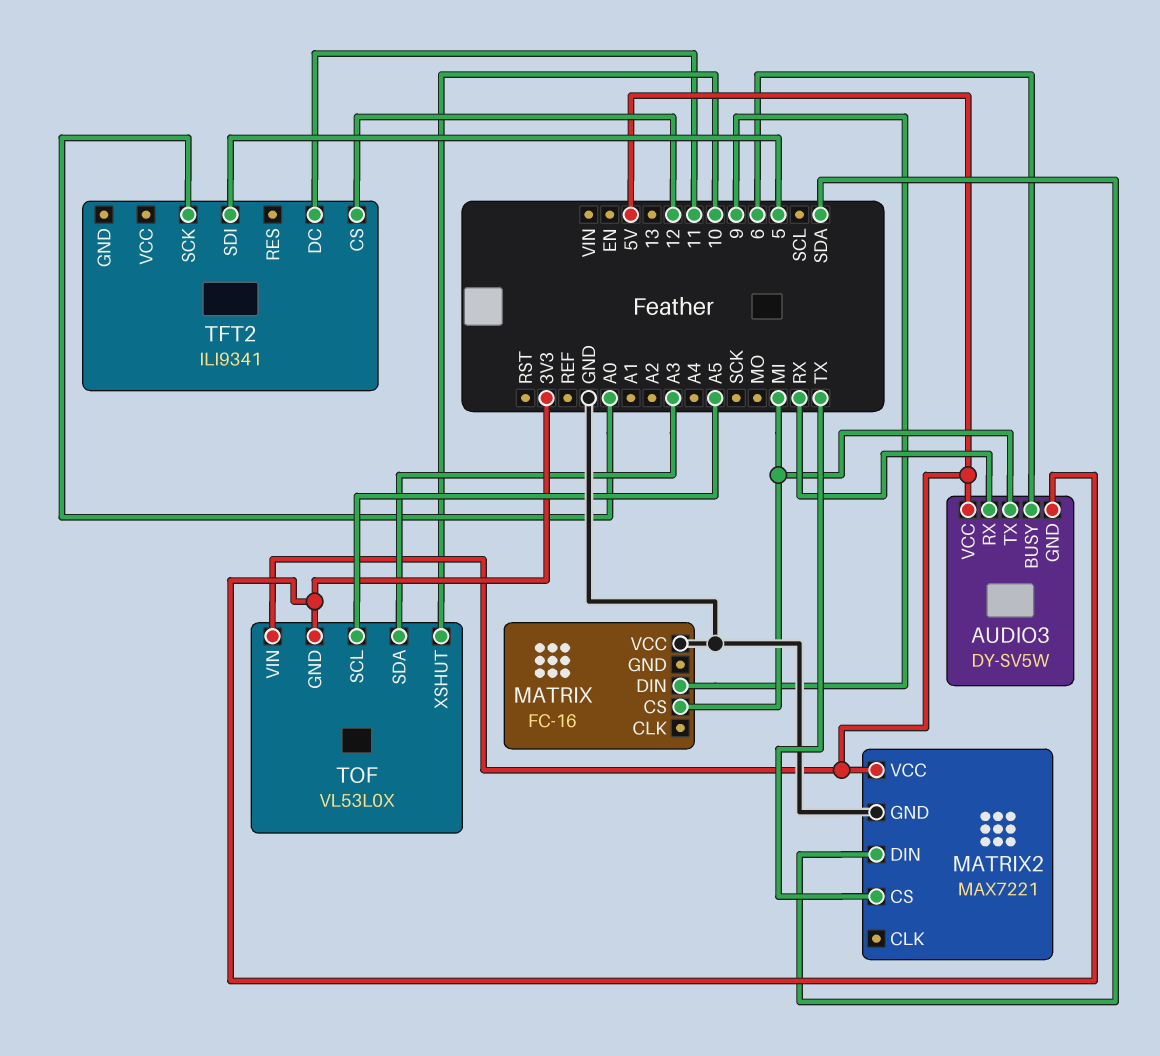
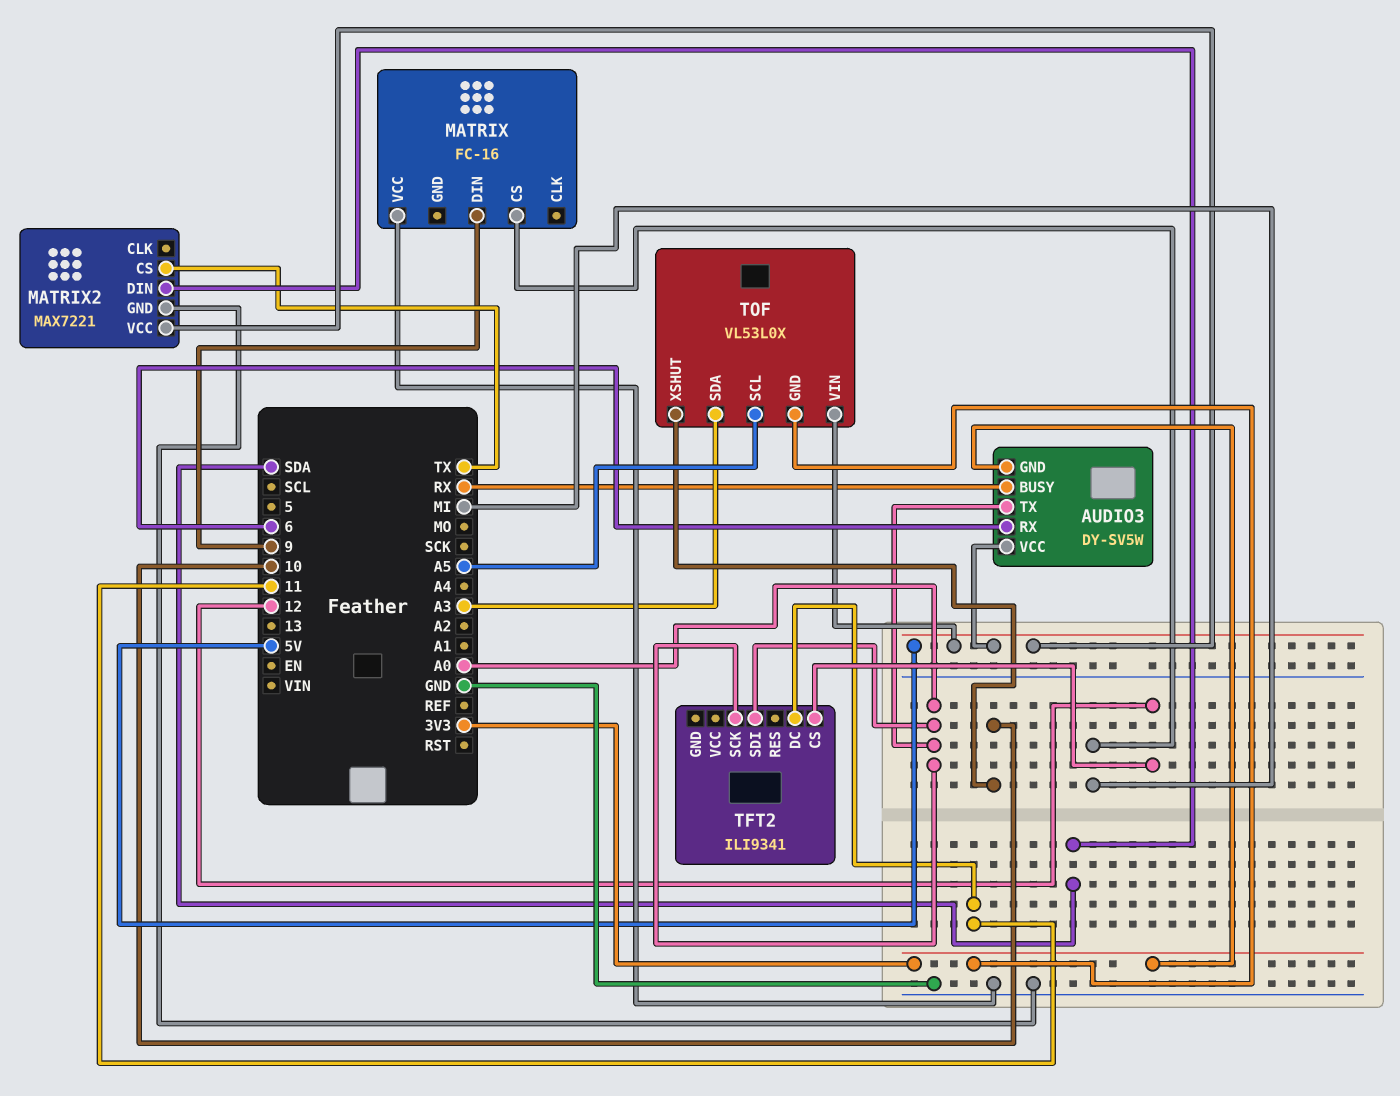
AUDIO3 pin BUSY: 6 -> RX
AUDIO3 pin RX: RX -> 6
AUDIO3 pin TX: MI -> A0
TFT2 pin SDI: 5 -> A0

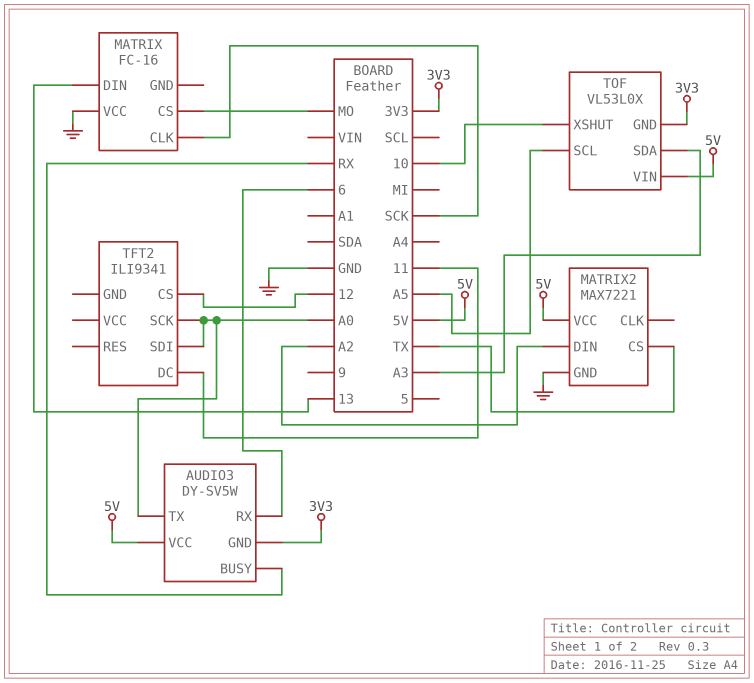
MATRIX pin CLK: none -> SCK
MATRIX pin CS: MI -> MO
MATRIX pin DIN: 9 -> 13
MATRIX2 pin DIN: SDA -> A2

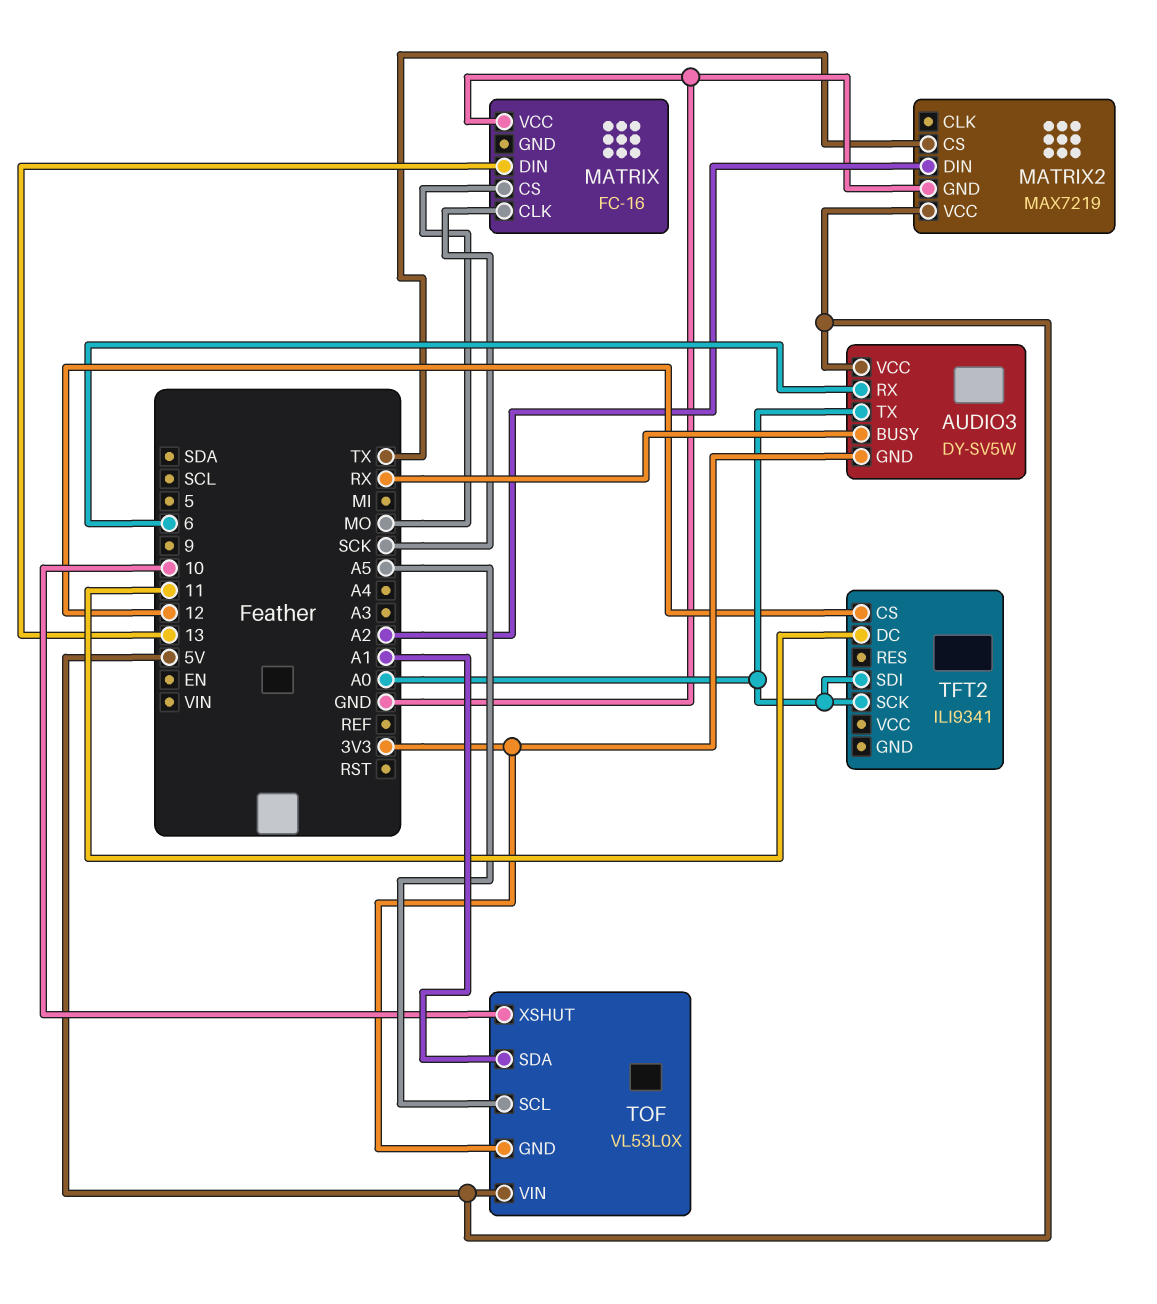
MATRIX2: MAX7221 -> MAX7219
TOF pin SDA: A3 -> A1

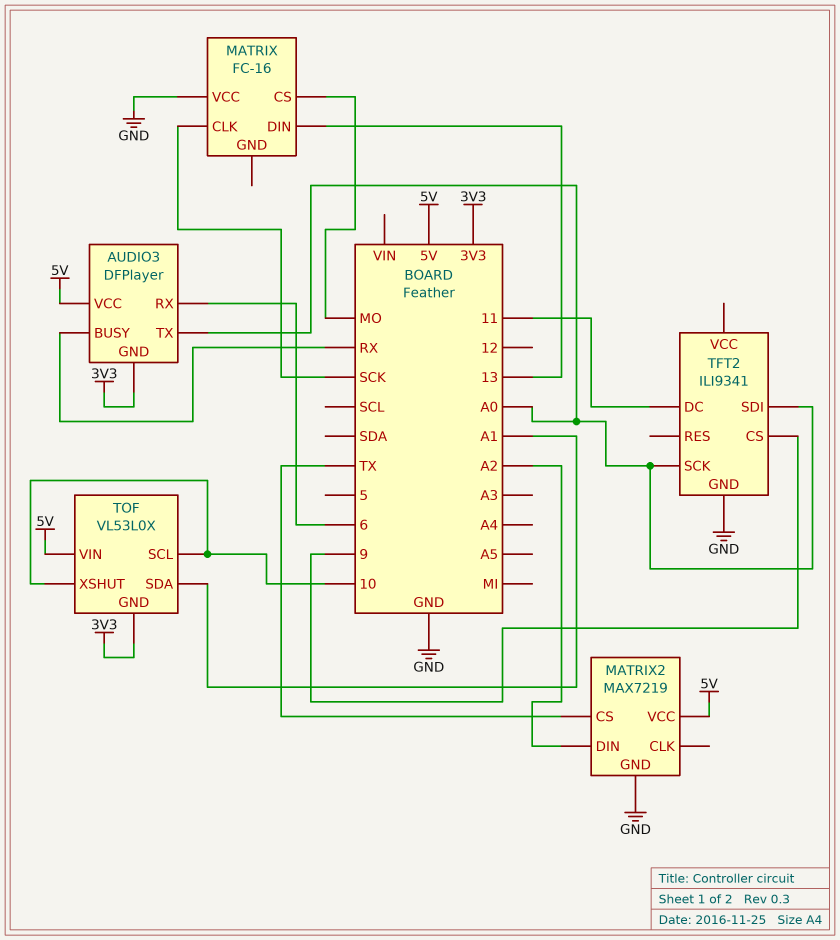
AUDIO3: DY-SV5W -> DFPlayer
TFT2 pin CS: 12 -> 9
TFT2 pin GND: none -> GND
TOF pin SCL: A5 -> 10

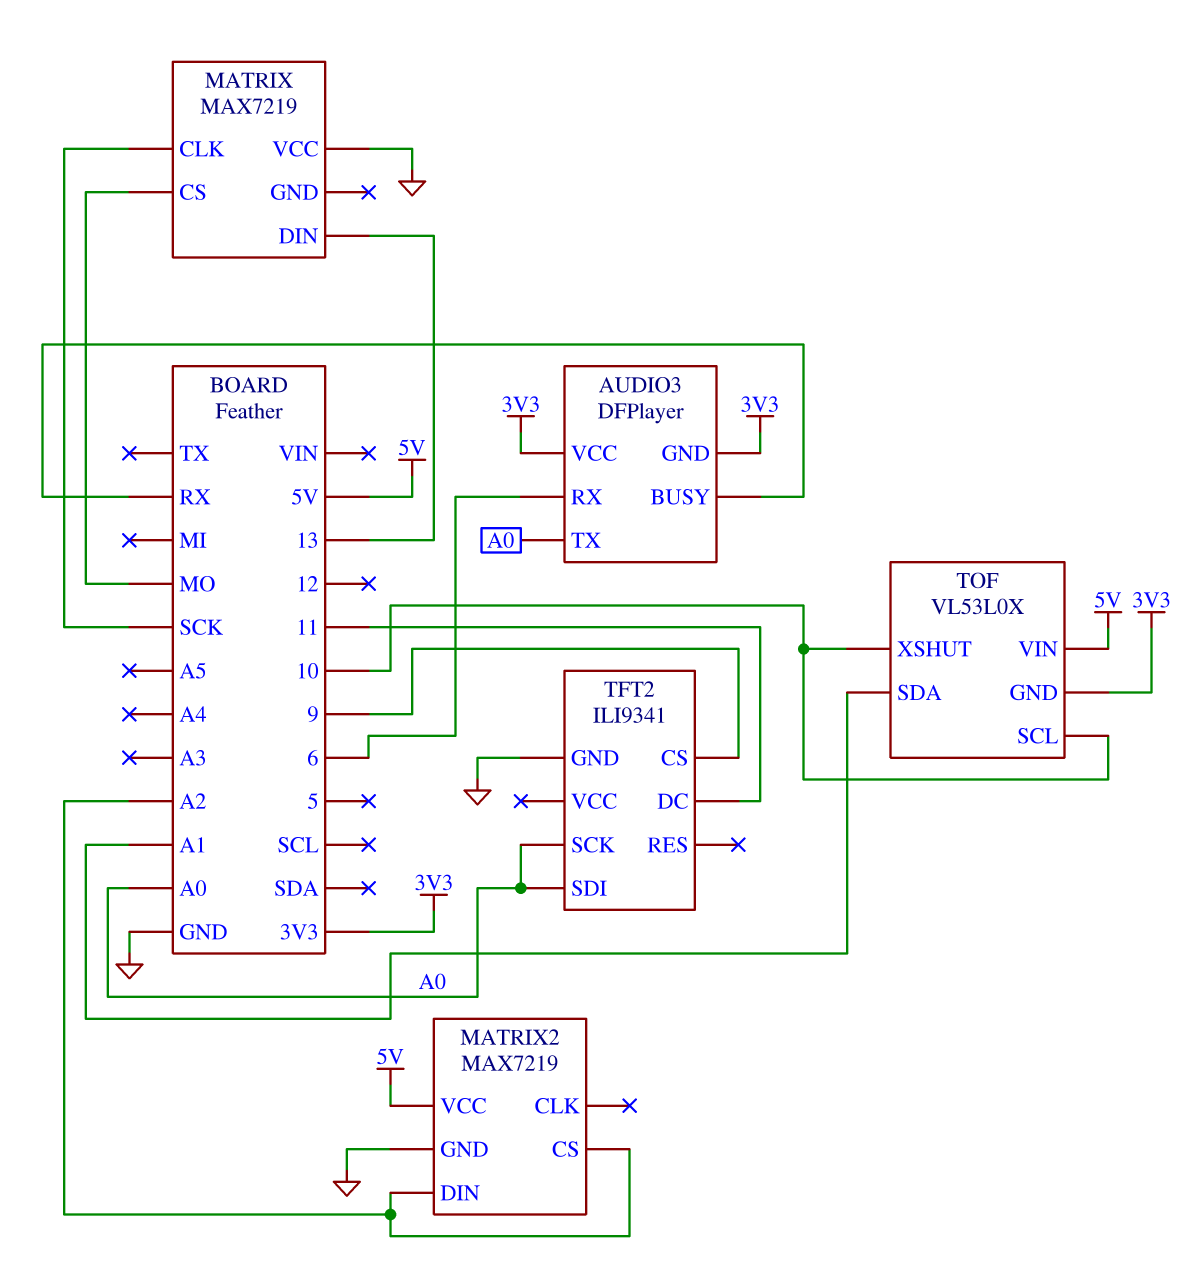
AUDIO3 pin VCC: 5V -> 3V3
MATRIX: FC-16 -> MAX7219
MATRIX2 pin CS: TX -> A2

